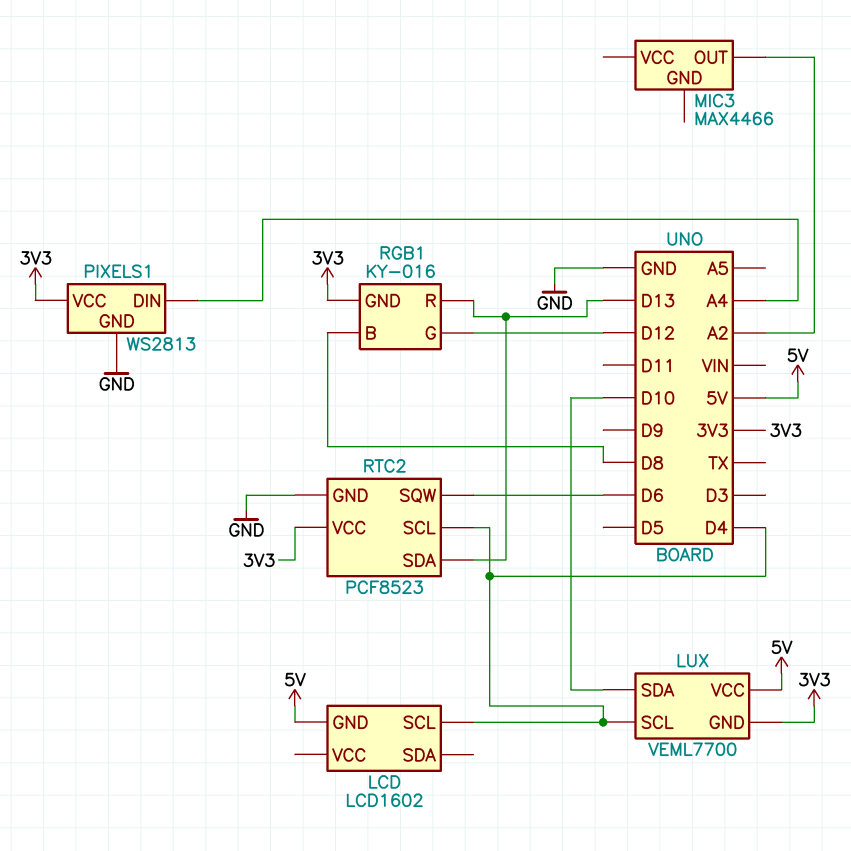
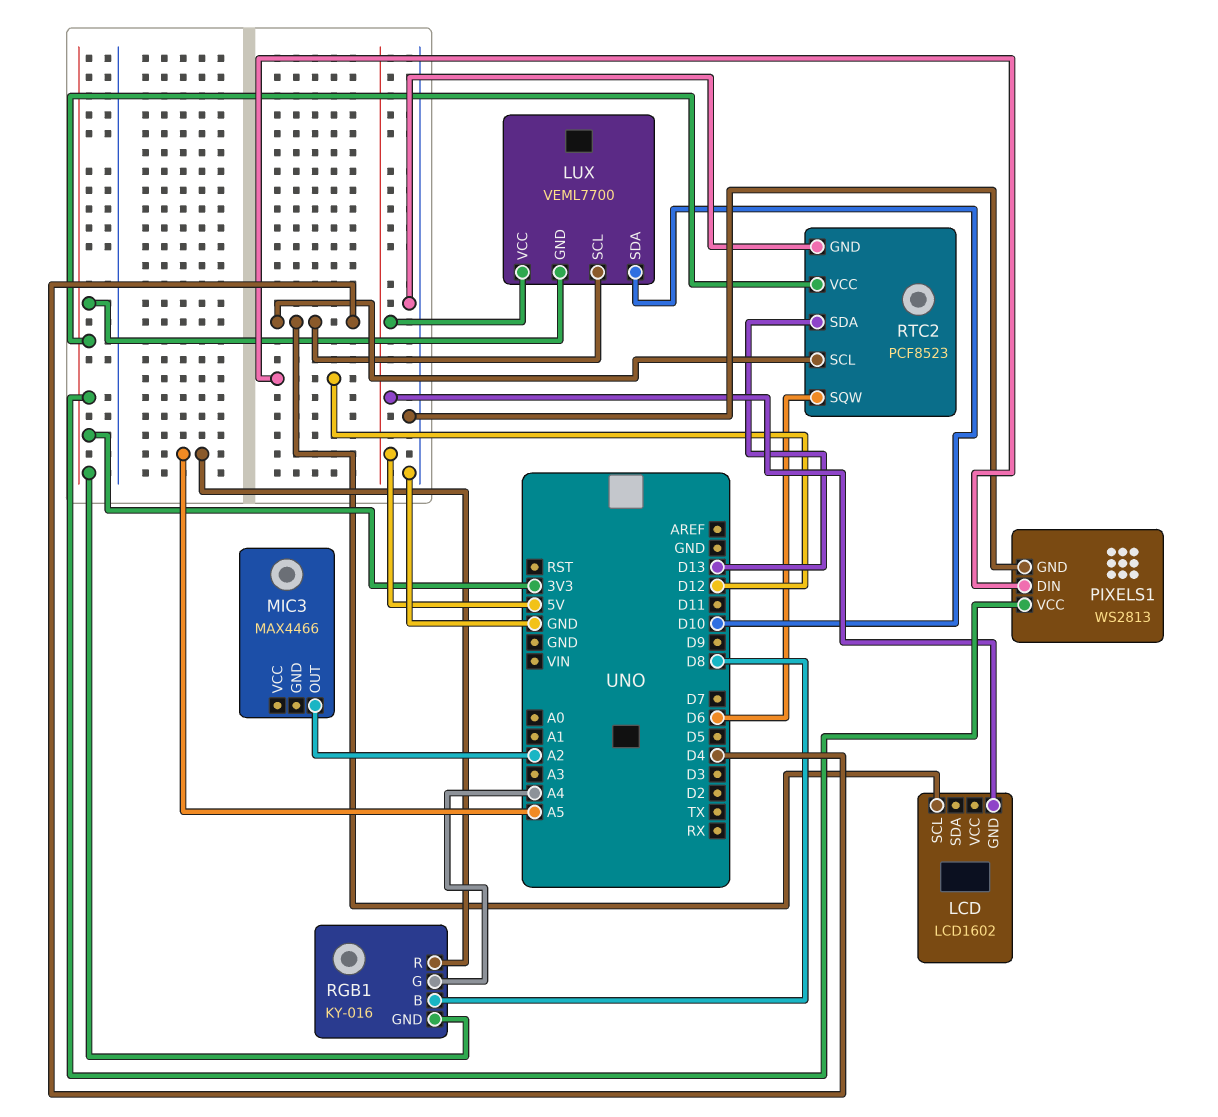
PIXELS1 pin DIN: A4 -> D12
RGB1 pin G: D12 -> A4
RGB1 pin R: D13 -> A5

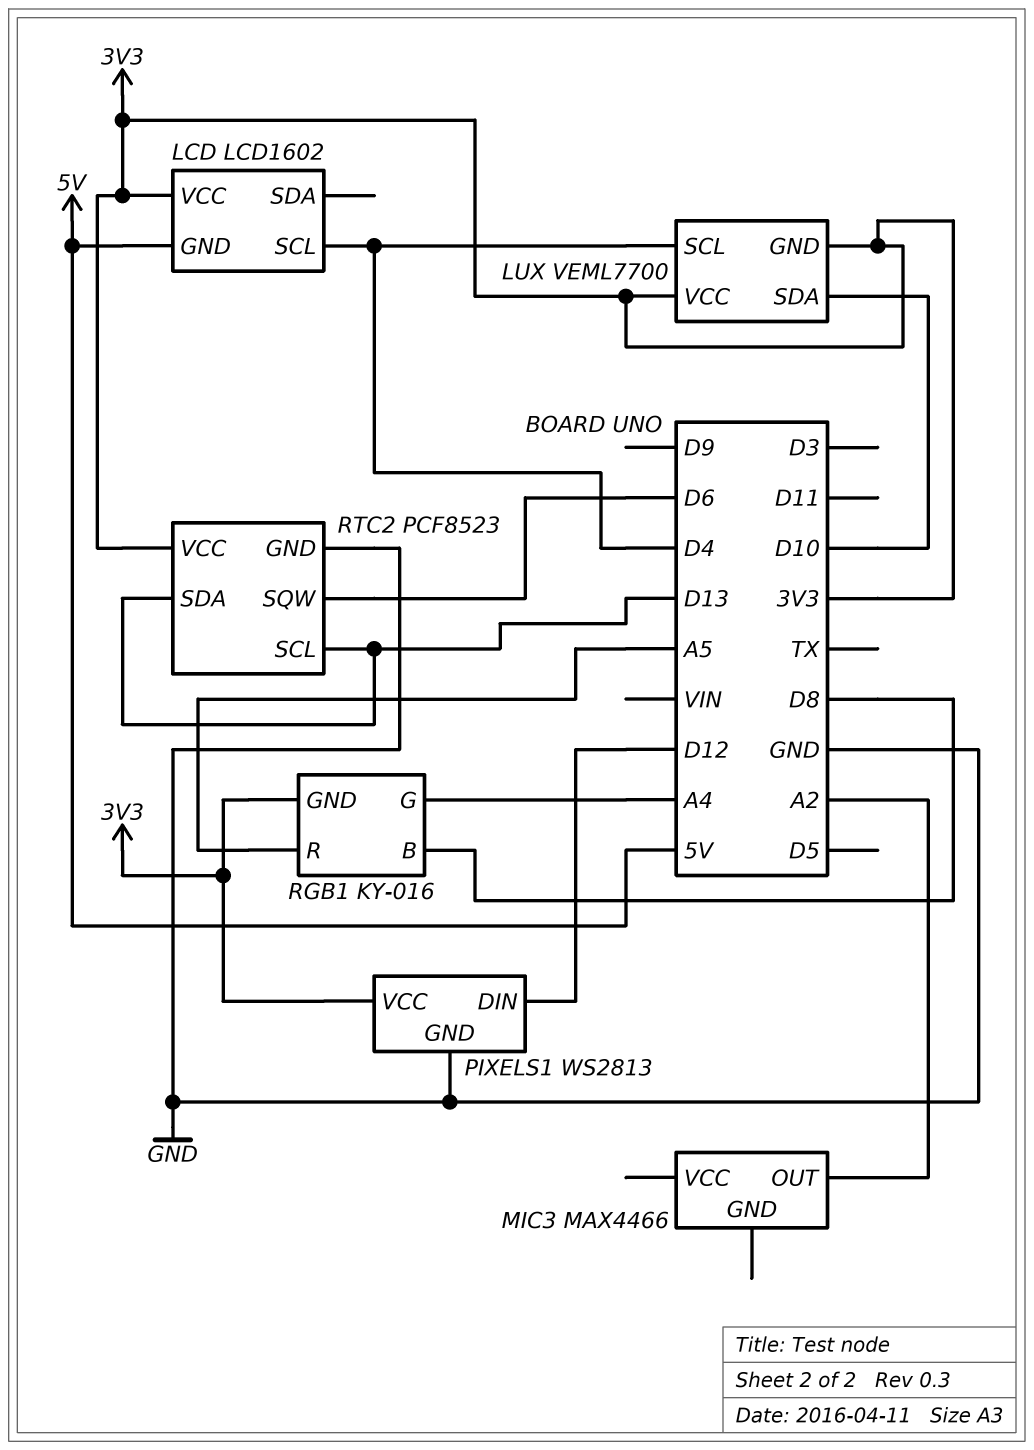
LCD pin VCC: none -> 3V3
LUX pin VCC: 5V -> 3V3
RTC2 pin SCL: D4 -> D13

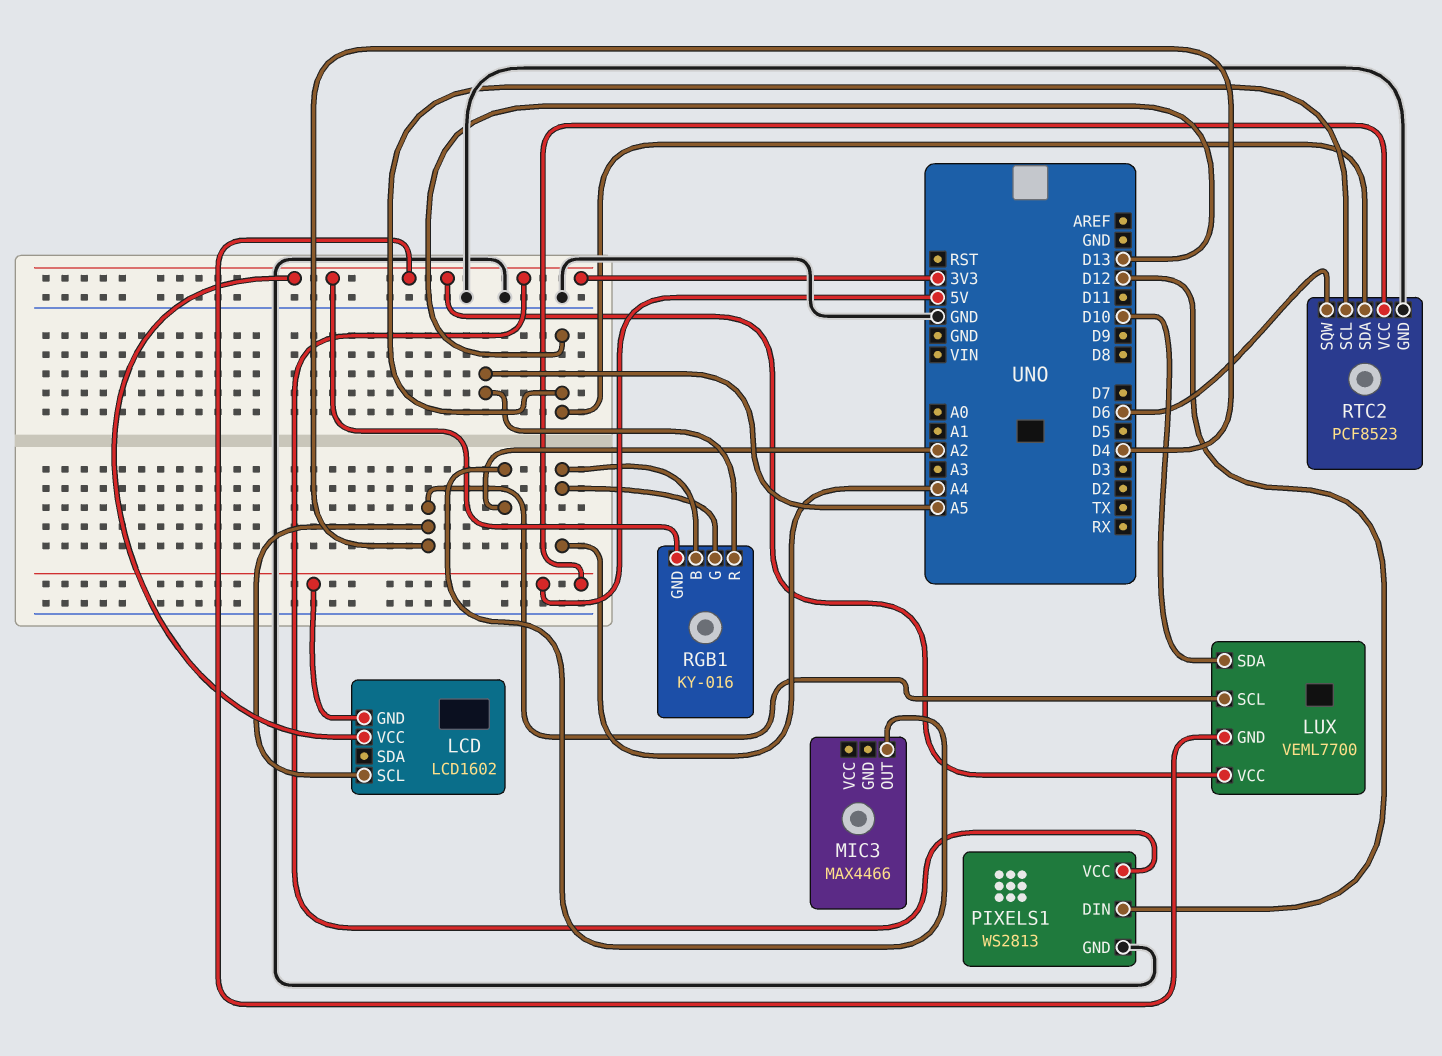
RGB1 pin B: D8 -> A4
RTC2 pin VCC: 3V3 -> 5V

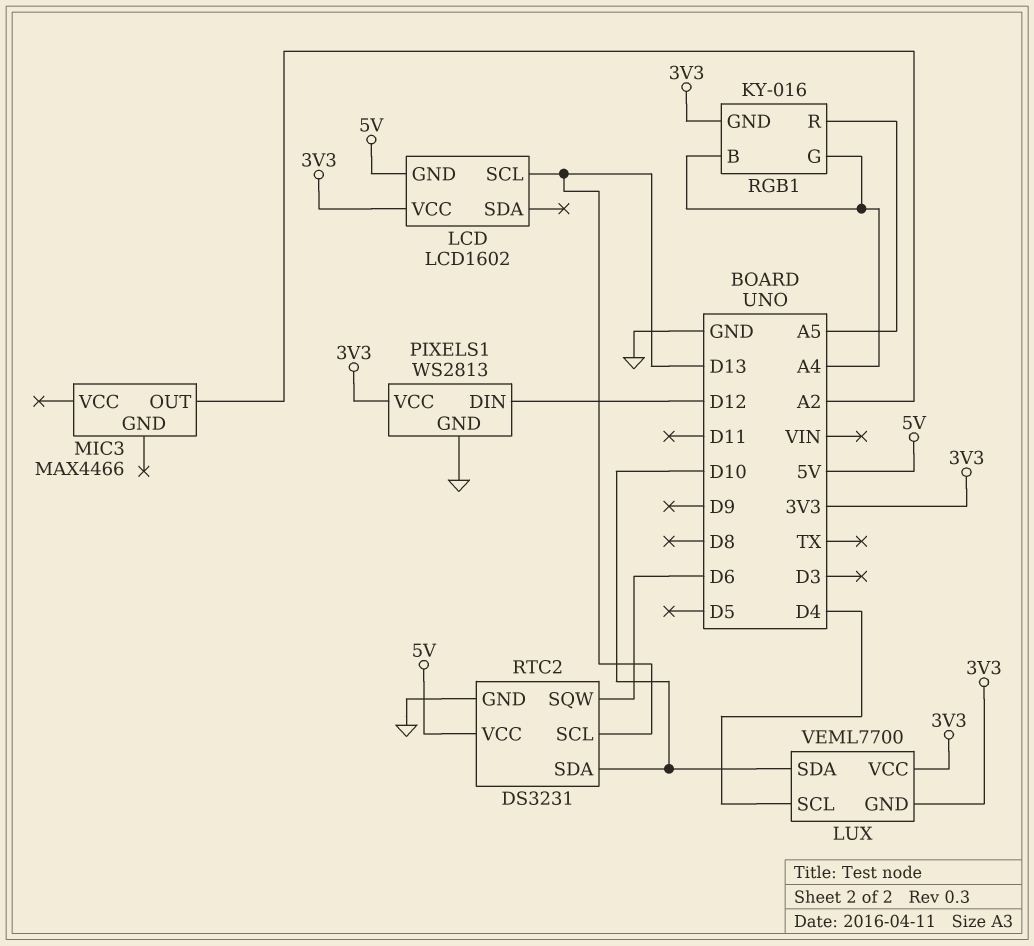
LCD pin SCL: D4 -> D13
RTC2: PCF8523 -> DS3231
RTC2 pin SDA: D13 -> D10

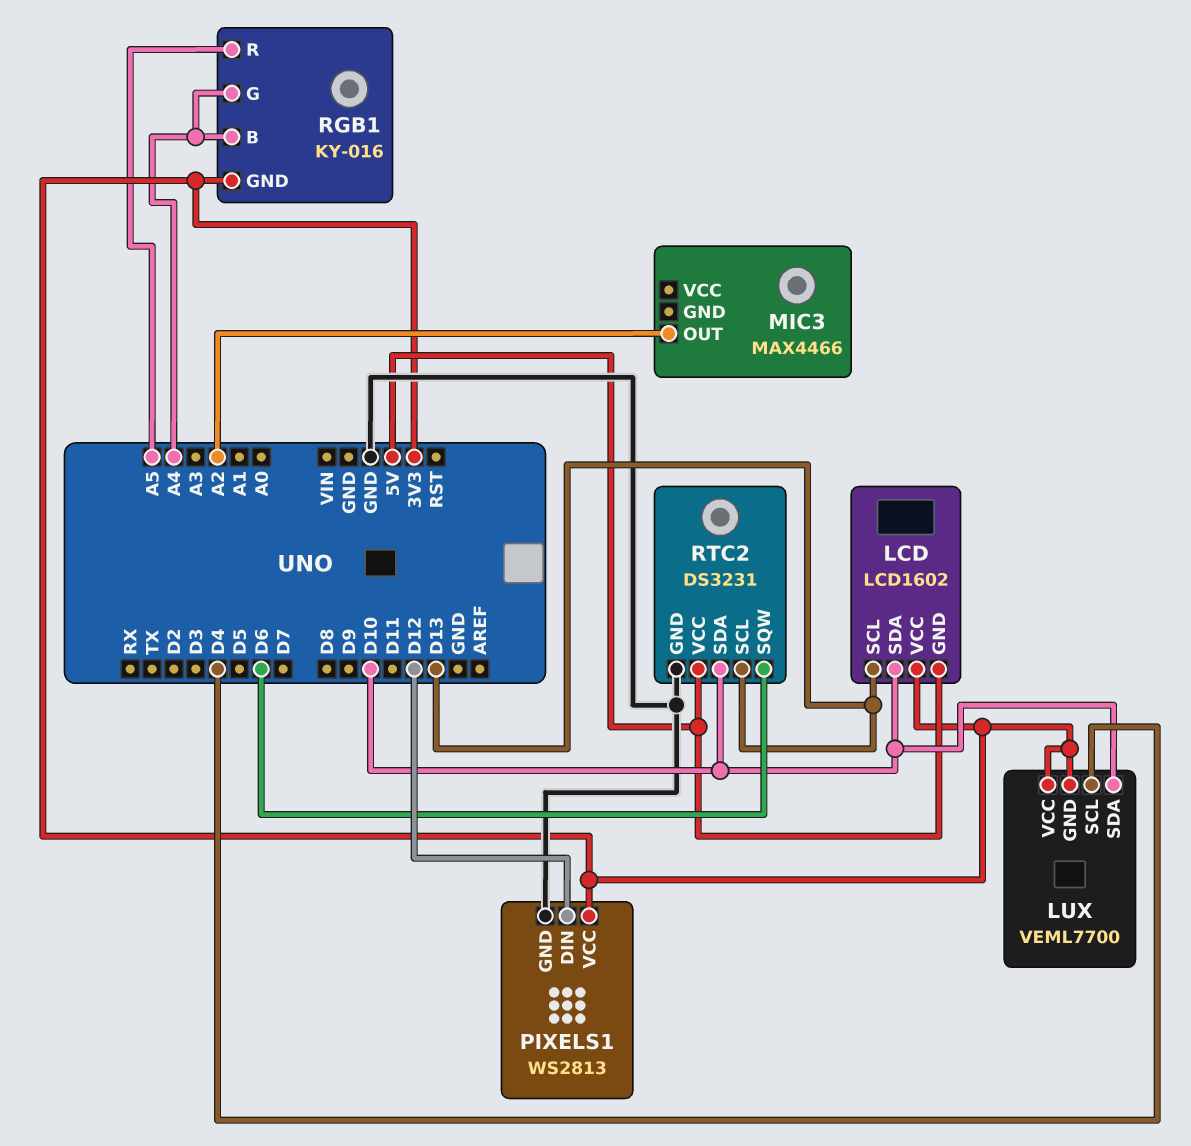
LCD pin SDA: none -> D10

